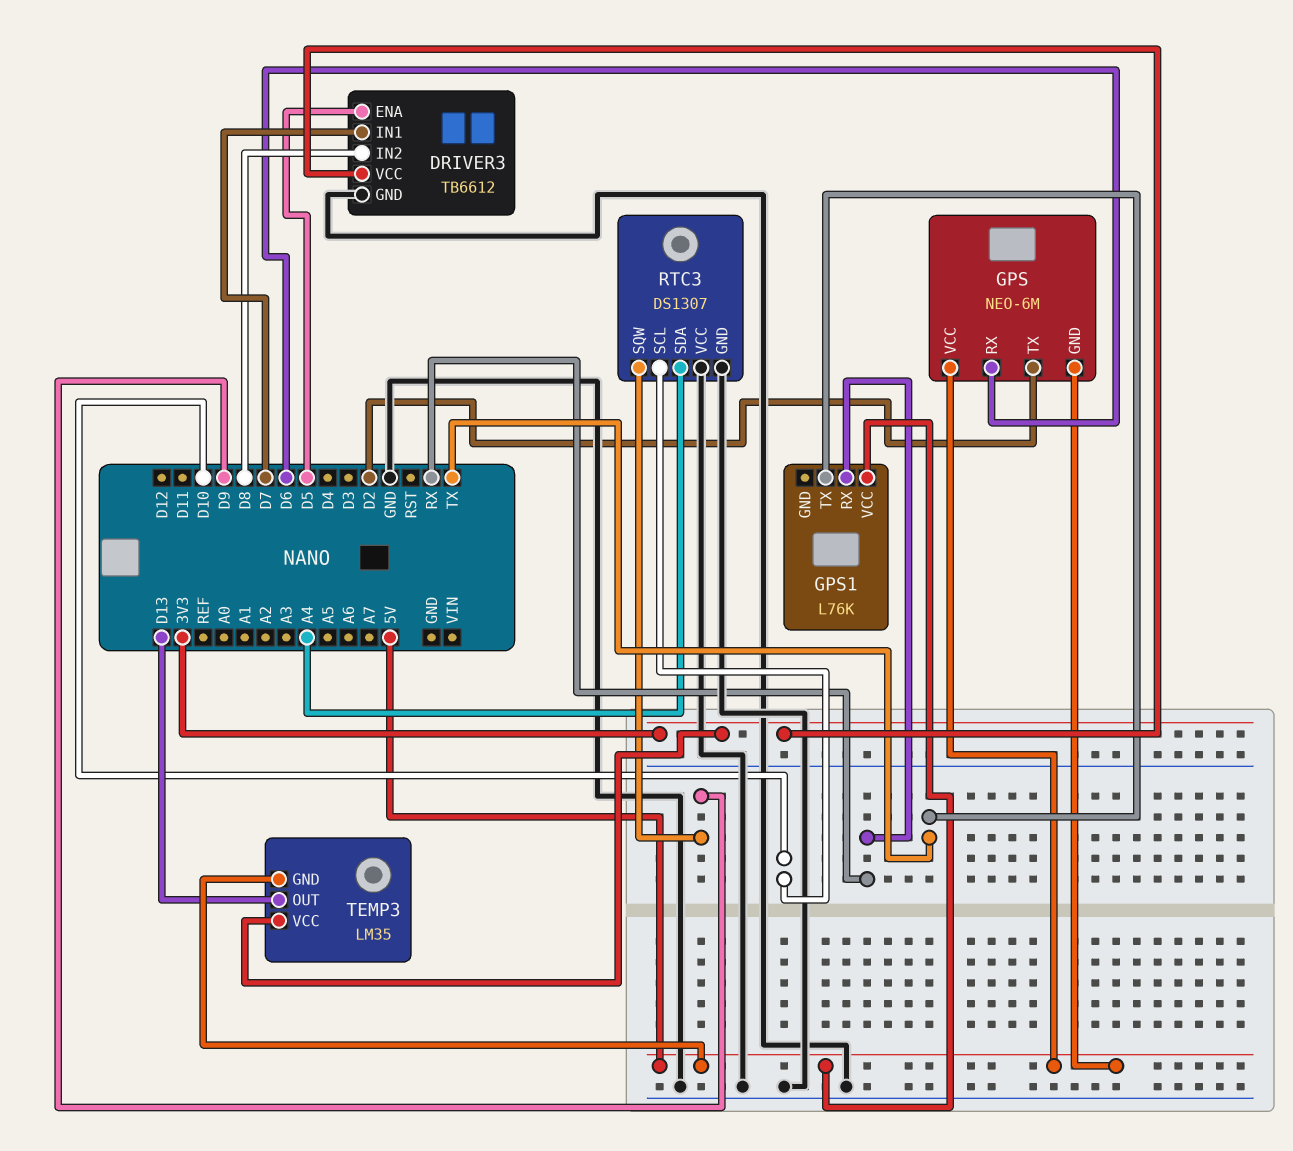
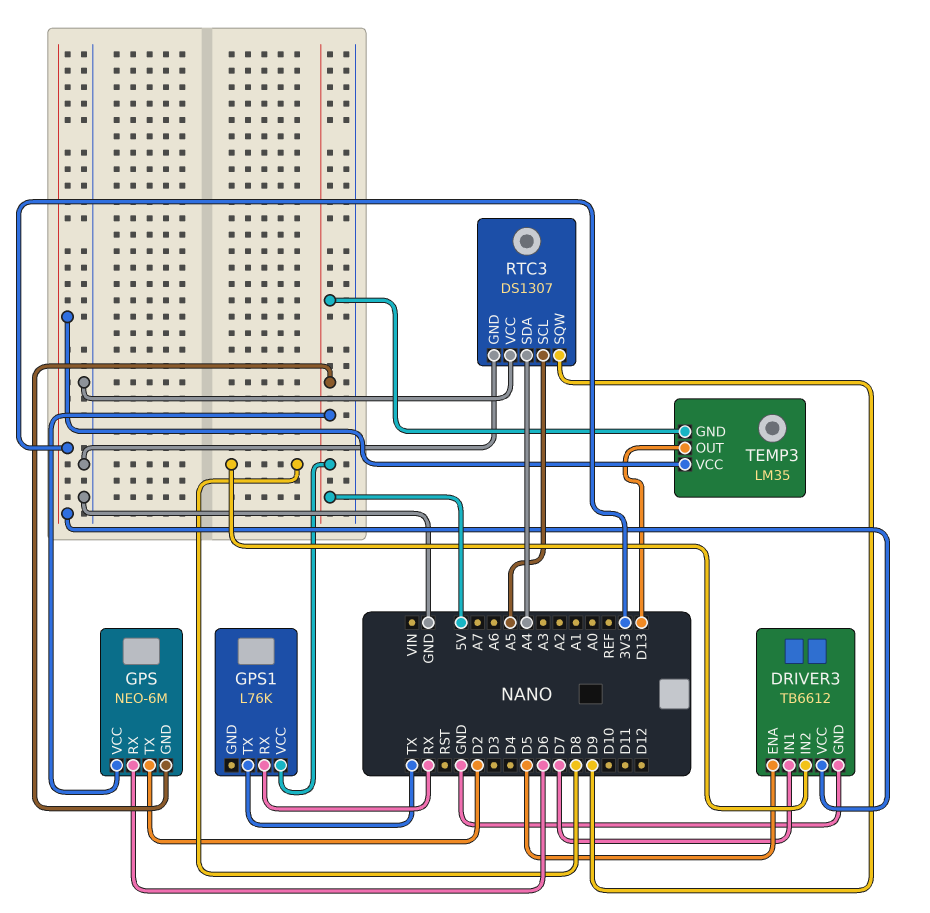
RTC3 pin SCL: D10 -> A5

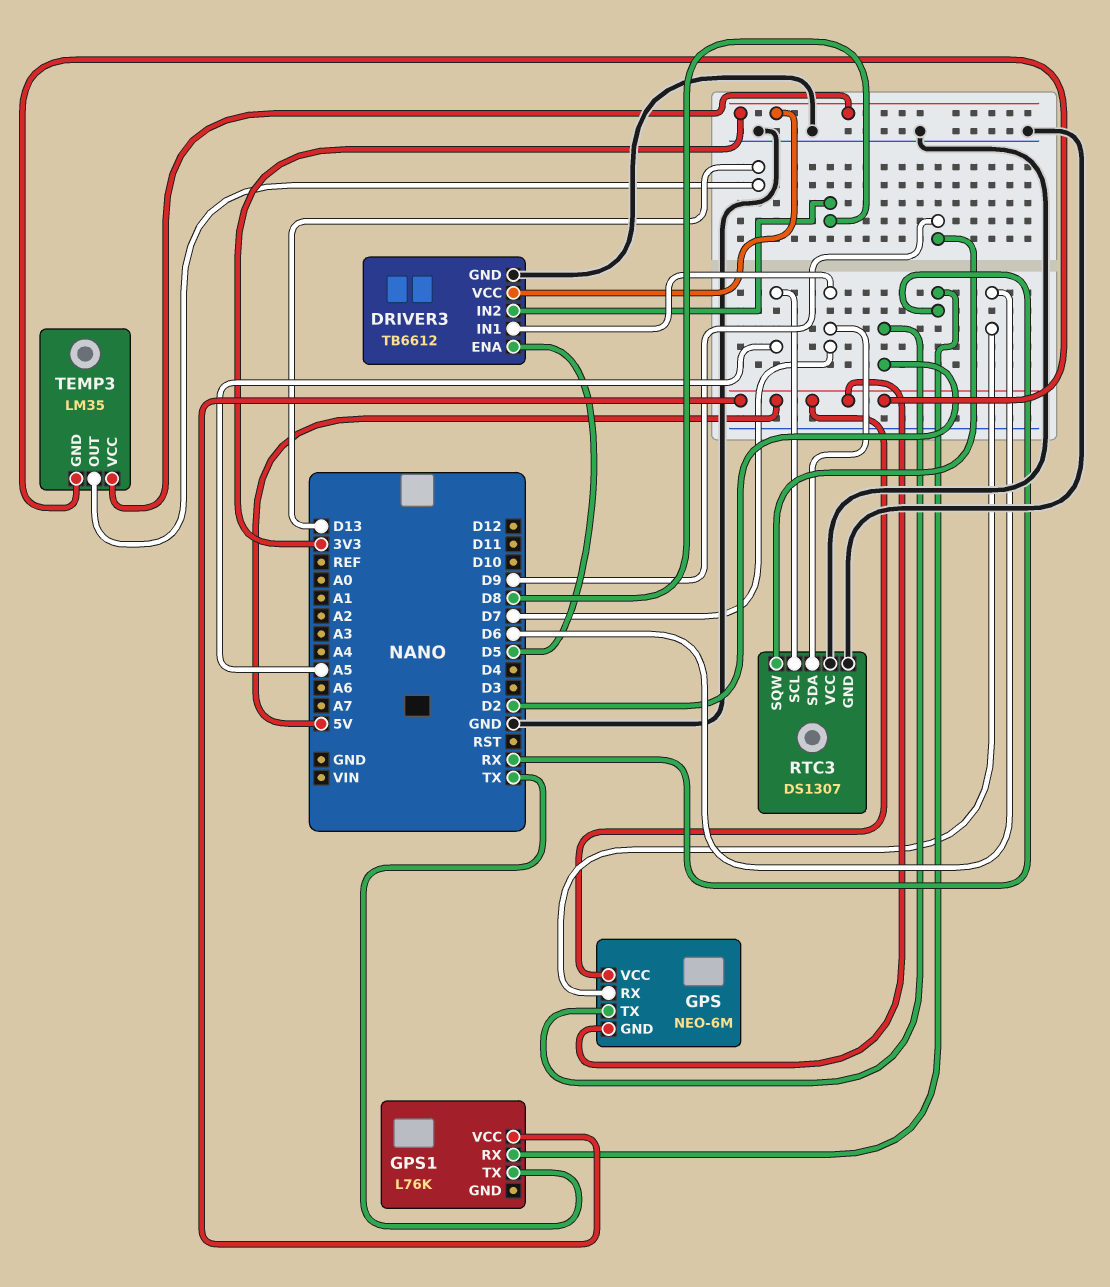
RTC3 pin SDA: A4 -> D7

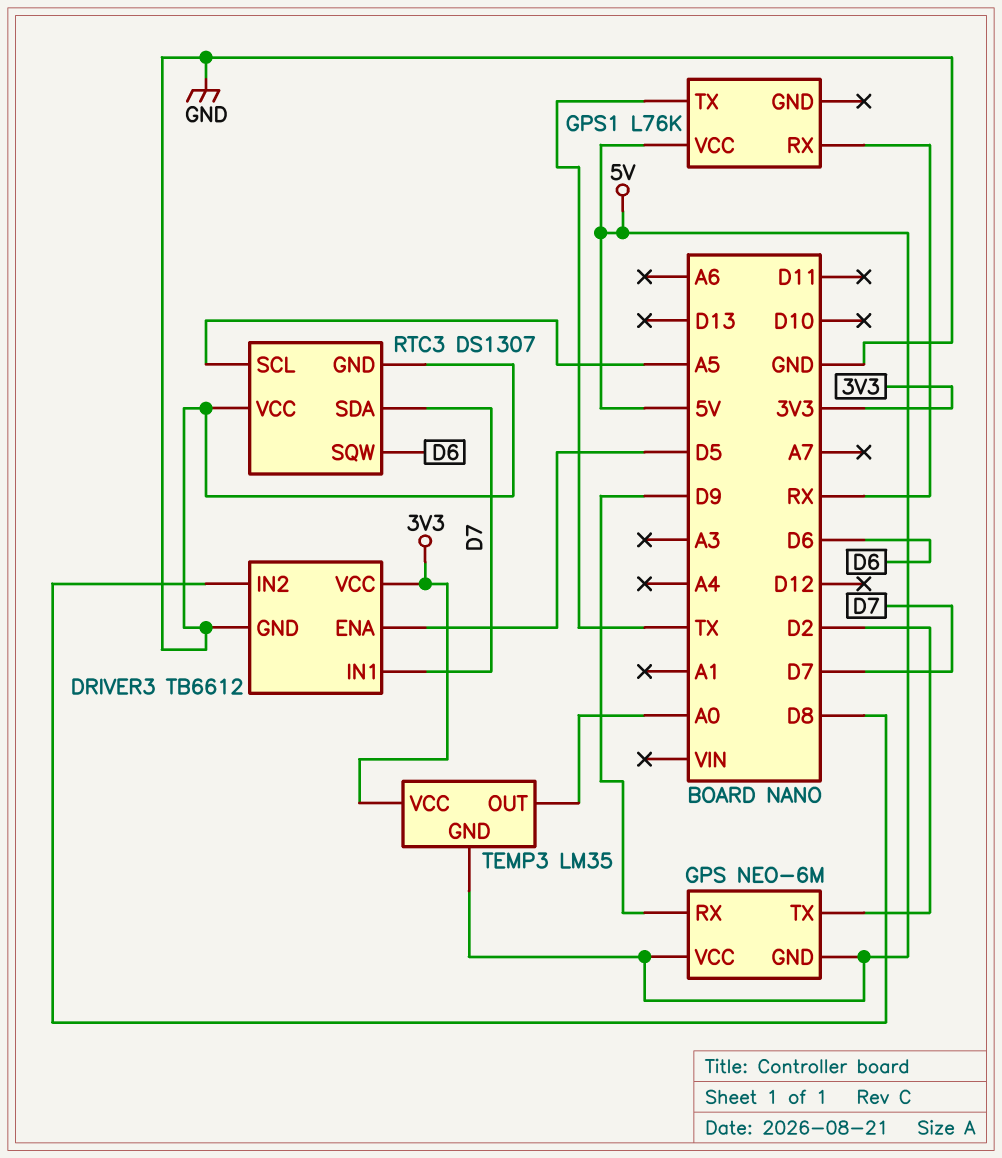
GPS pin RX: D6 -> D9
RTC3 pin SQW: D9 -> D6
TEMP3 pin OUT: D13 -> A0

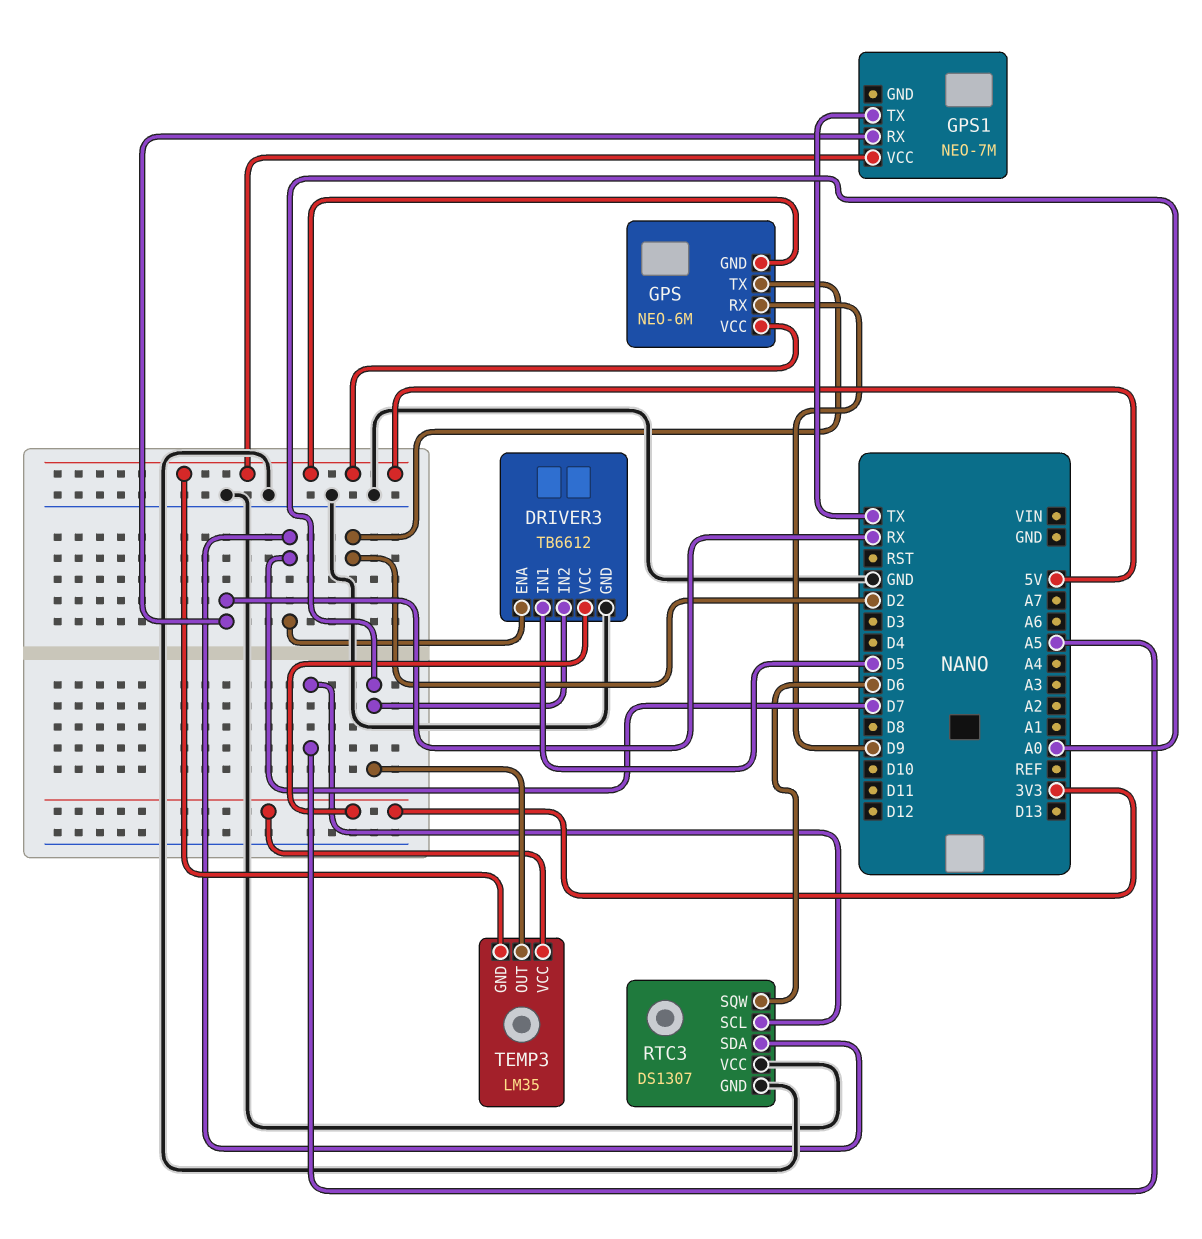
DRIVER3 pin ENA: D5 -> D7
DRIVER3 pin IN1: D7 -> D5
DRIVER3 pin IN2: D8 -> A0
GPS1: L76K -> NEO-7M

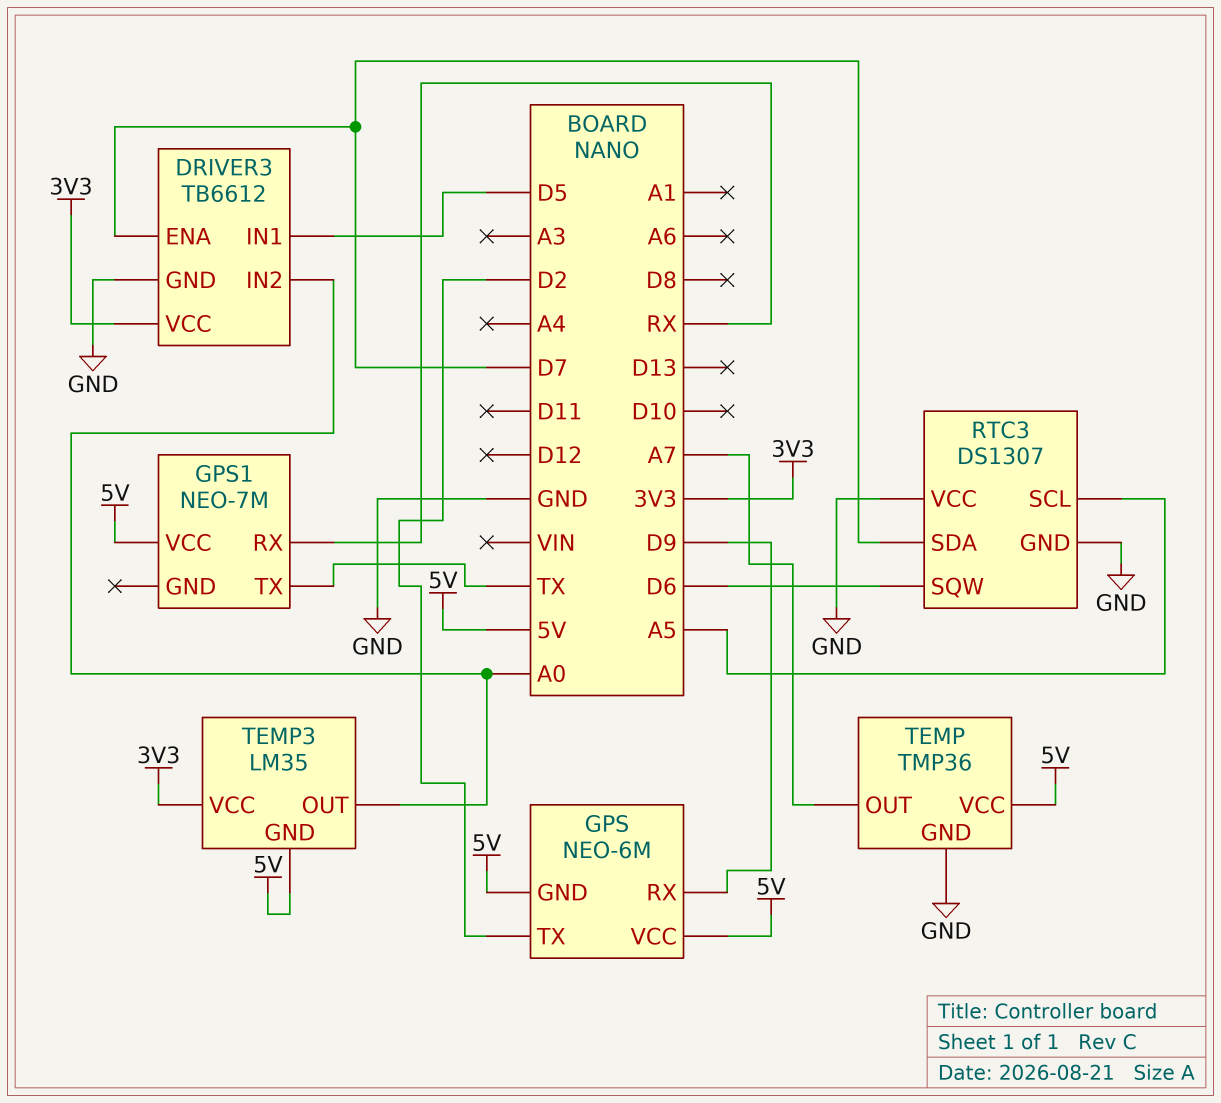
TEMP: none -> TMP36
TEMP pin GND: none -> GND
TEMP pin OUT: none -> A7
TEMP pin VCC: none -> 5V

